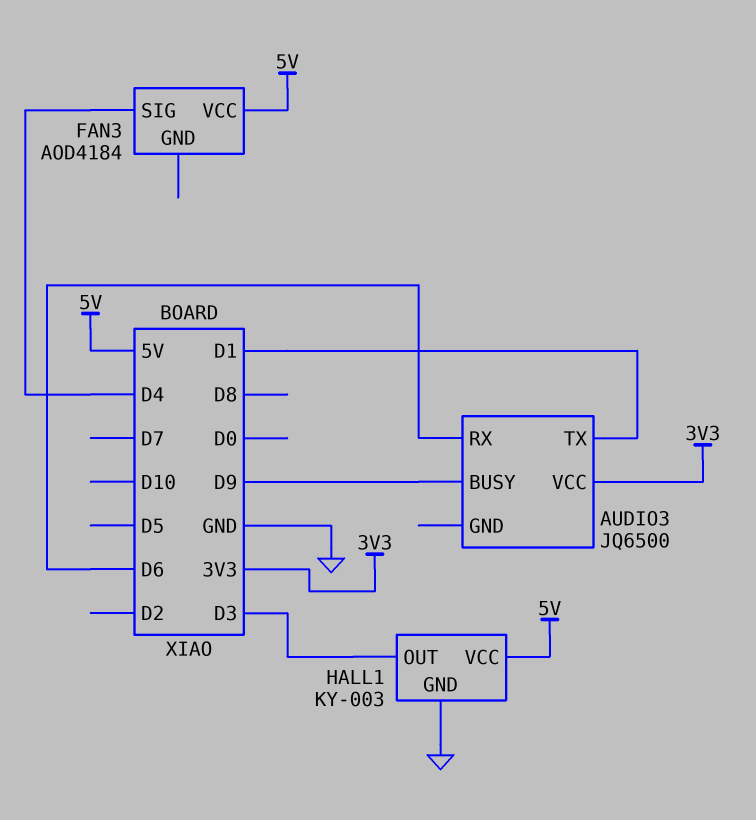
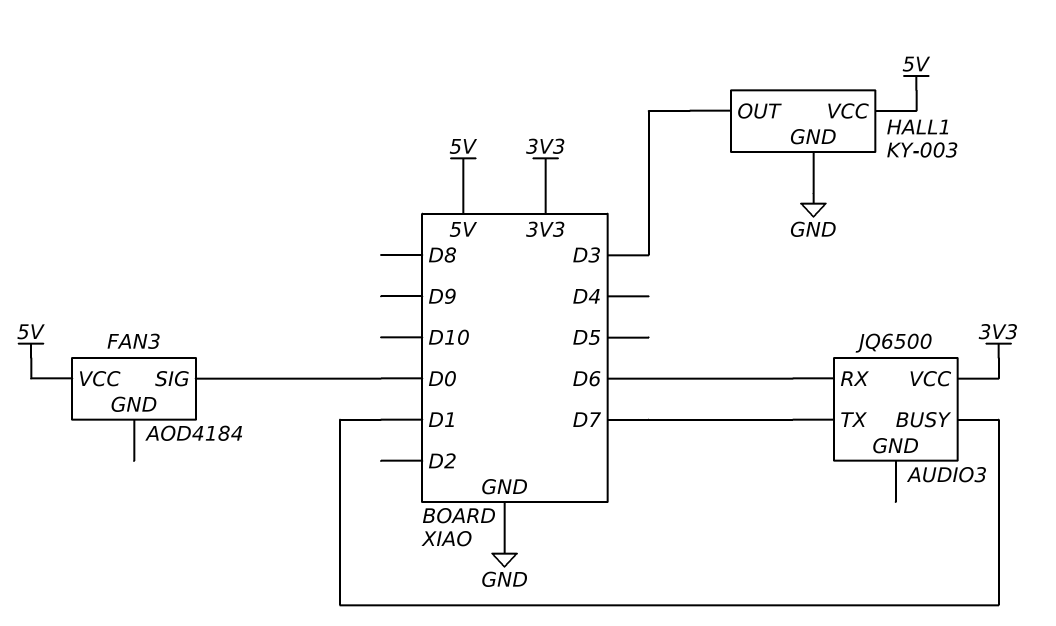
AUDIO3 pin BUSY: D9 -> D1
AUDIO3 pin TX: D1 -> D7
FAN3 pin SIG: D4 -> D0

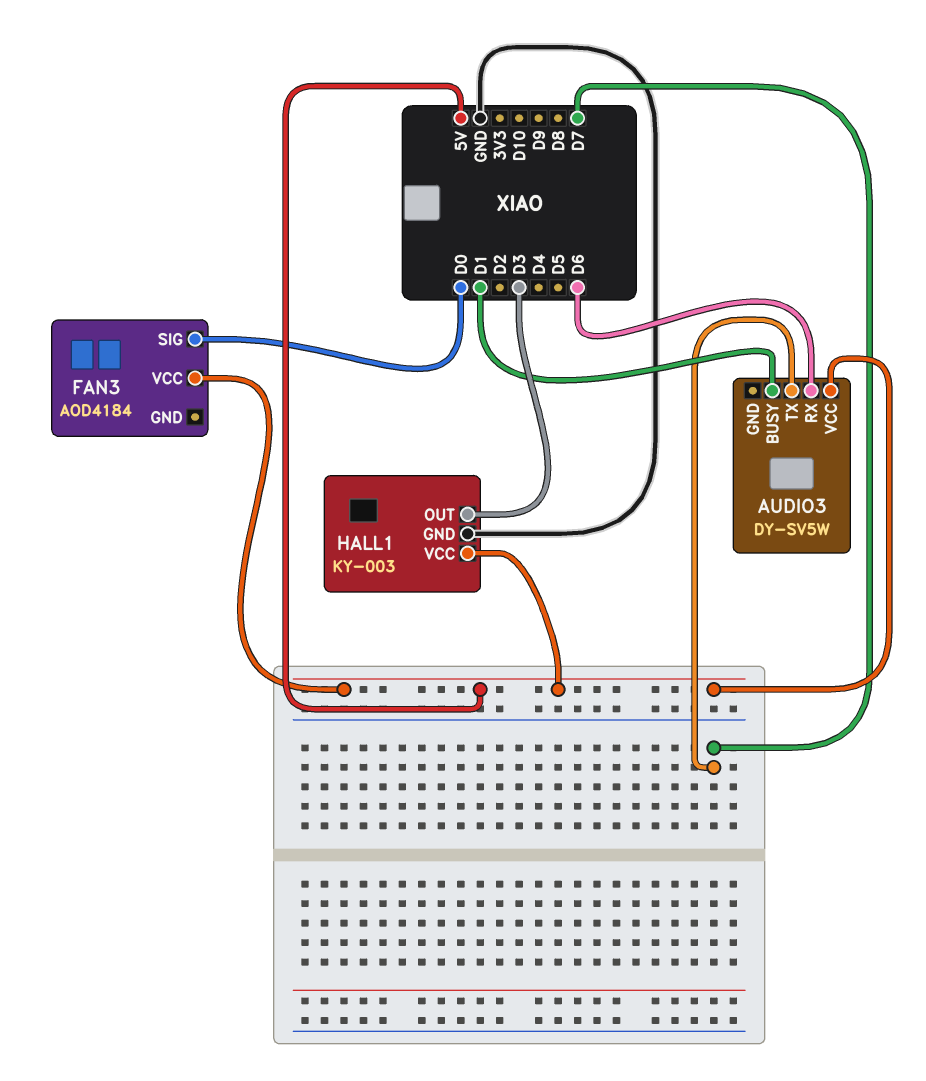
AUDIO3: JQ6500 -> DY-SV5W
AUDIO3 pin VCC: 3V3 -> 5V

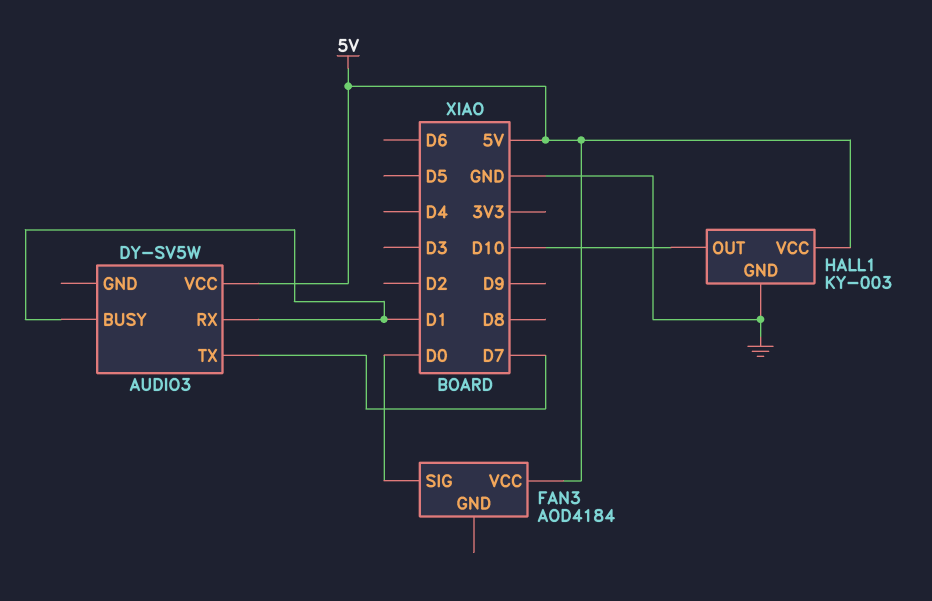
AUDIO3 pin RX: D6 -> D1
HALL1 pin OUT: D3 -> D10

